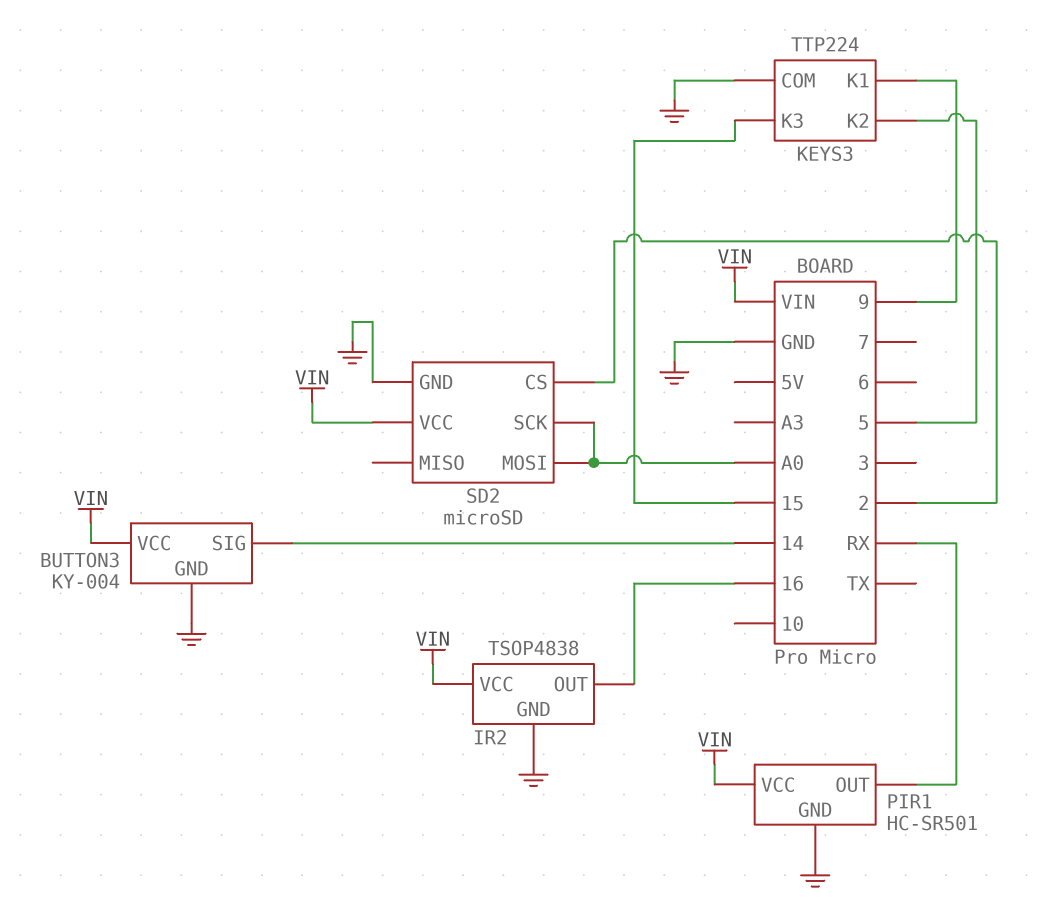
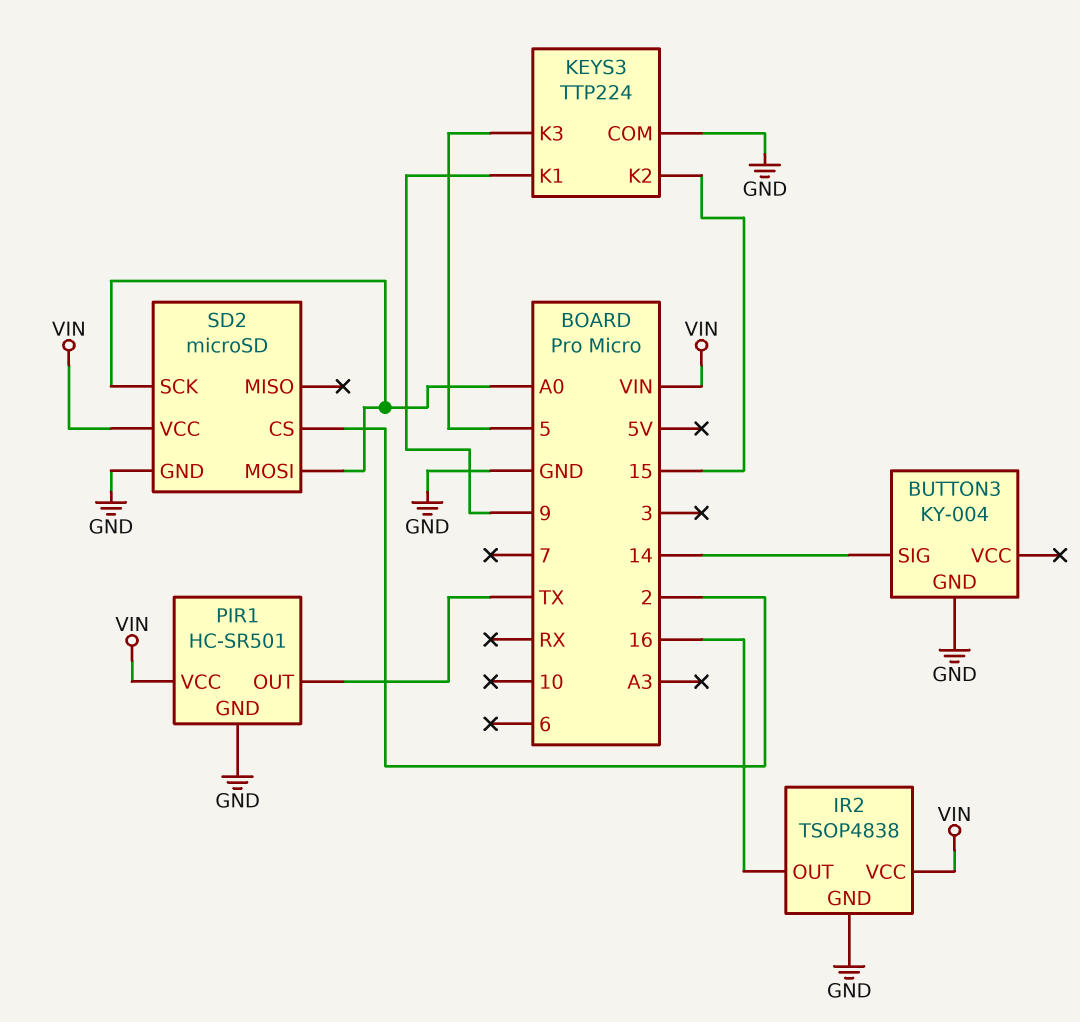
BUTTON3 pin VCC: VIN -> none
KEYS3 pin K2: 5 -> 15
KEYS3 pin K3: 15 -> 5
PIR1 pin OUT: RX -> TX

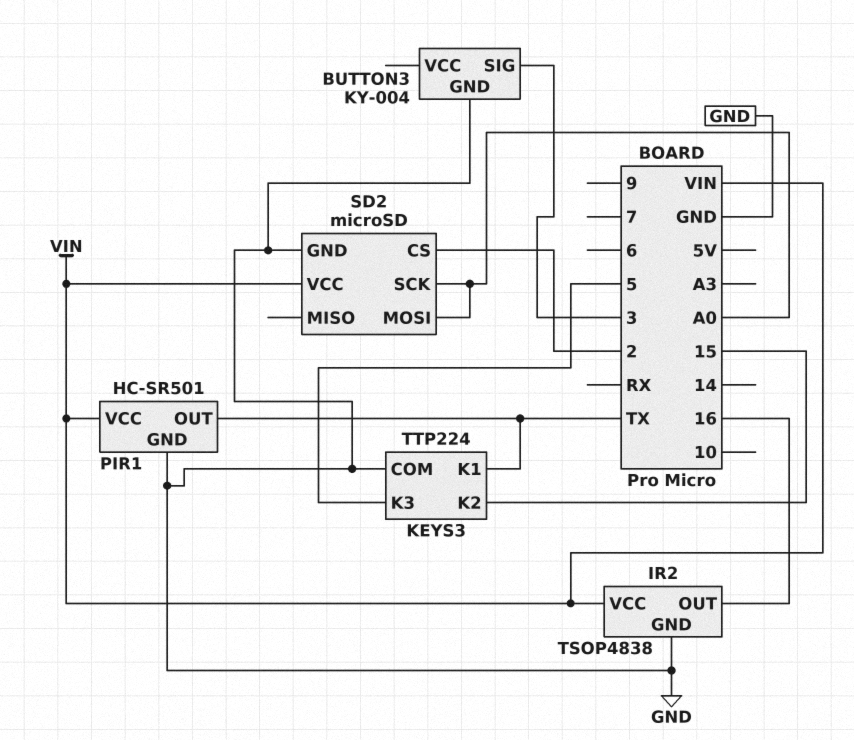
BUTTON3 pin SIG: 14 -> 3
KEYS3 pin K1: 9 -> TX

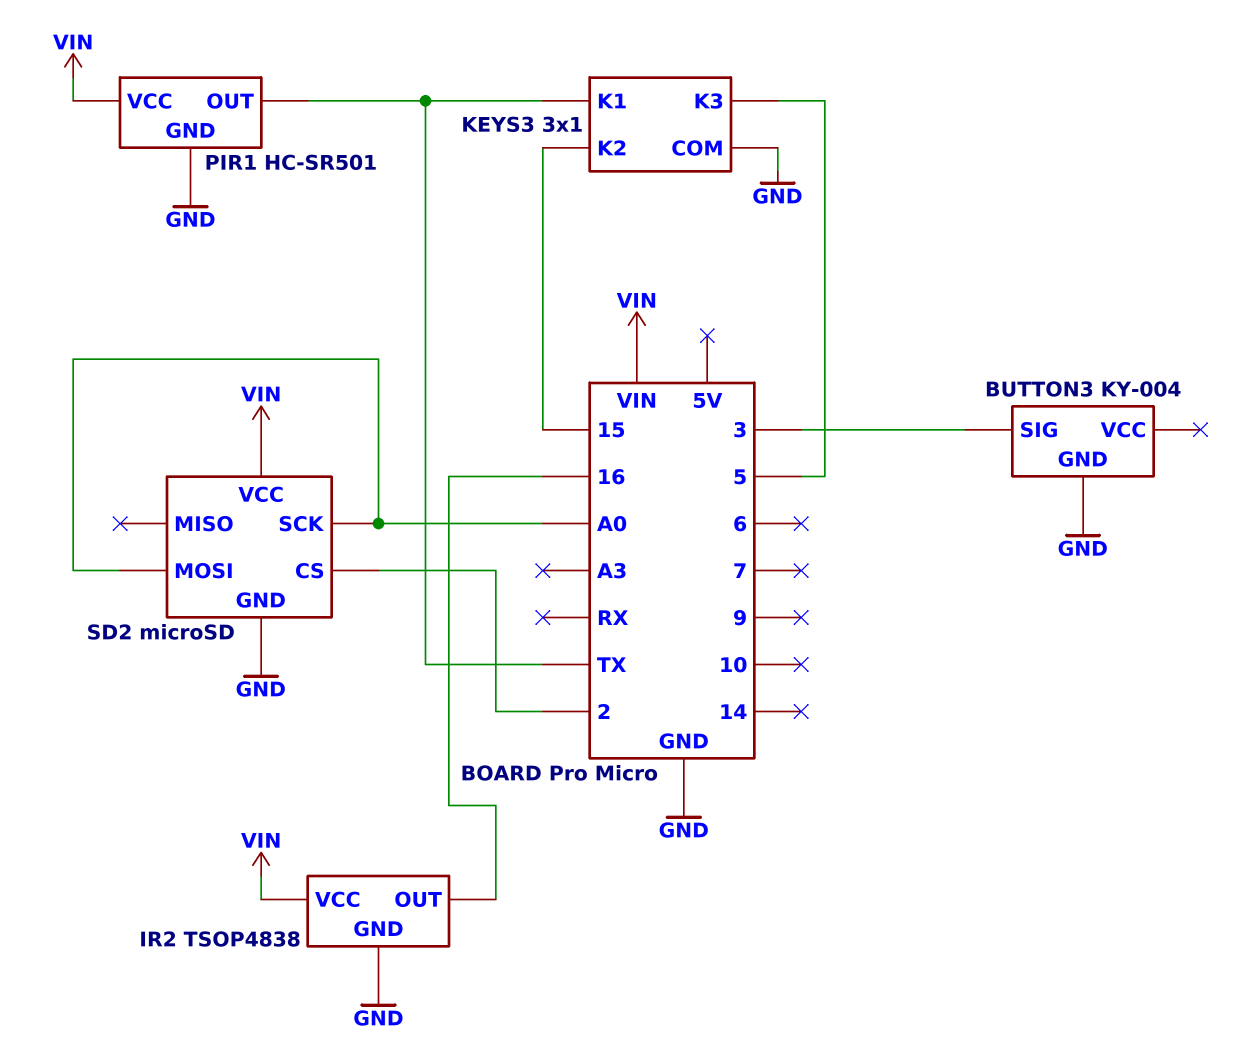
KEYS3: TTP224 -> 3x1

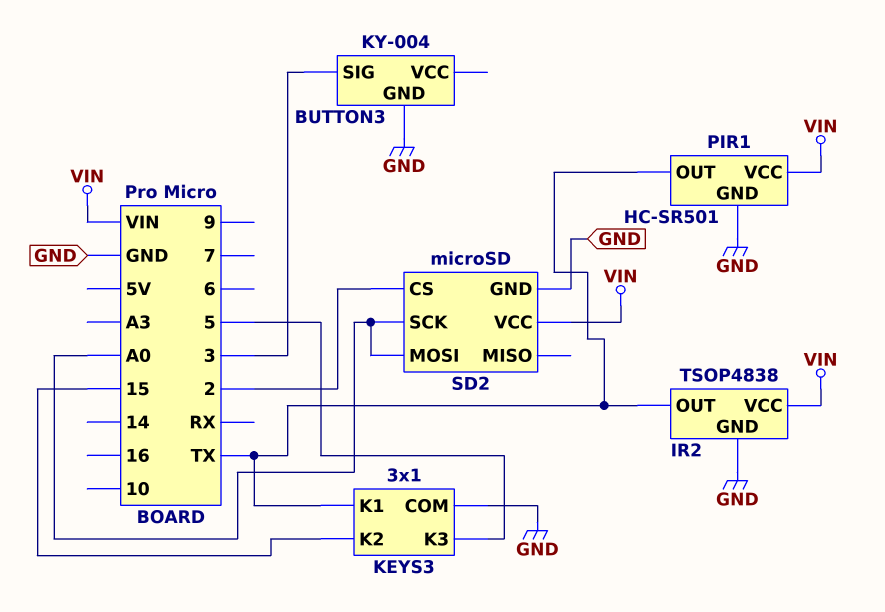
IR2 pin OUT: 16 -> TX

